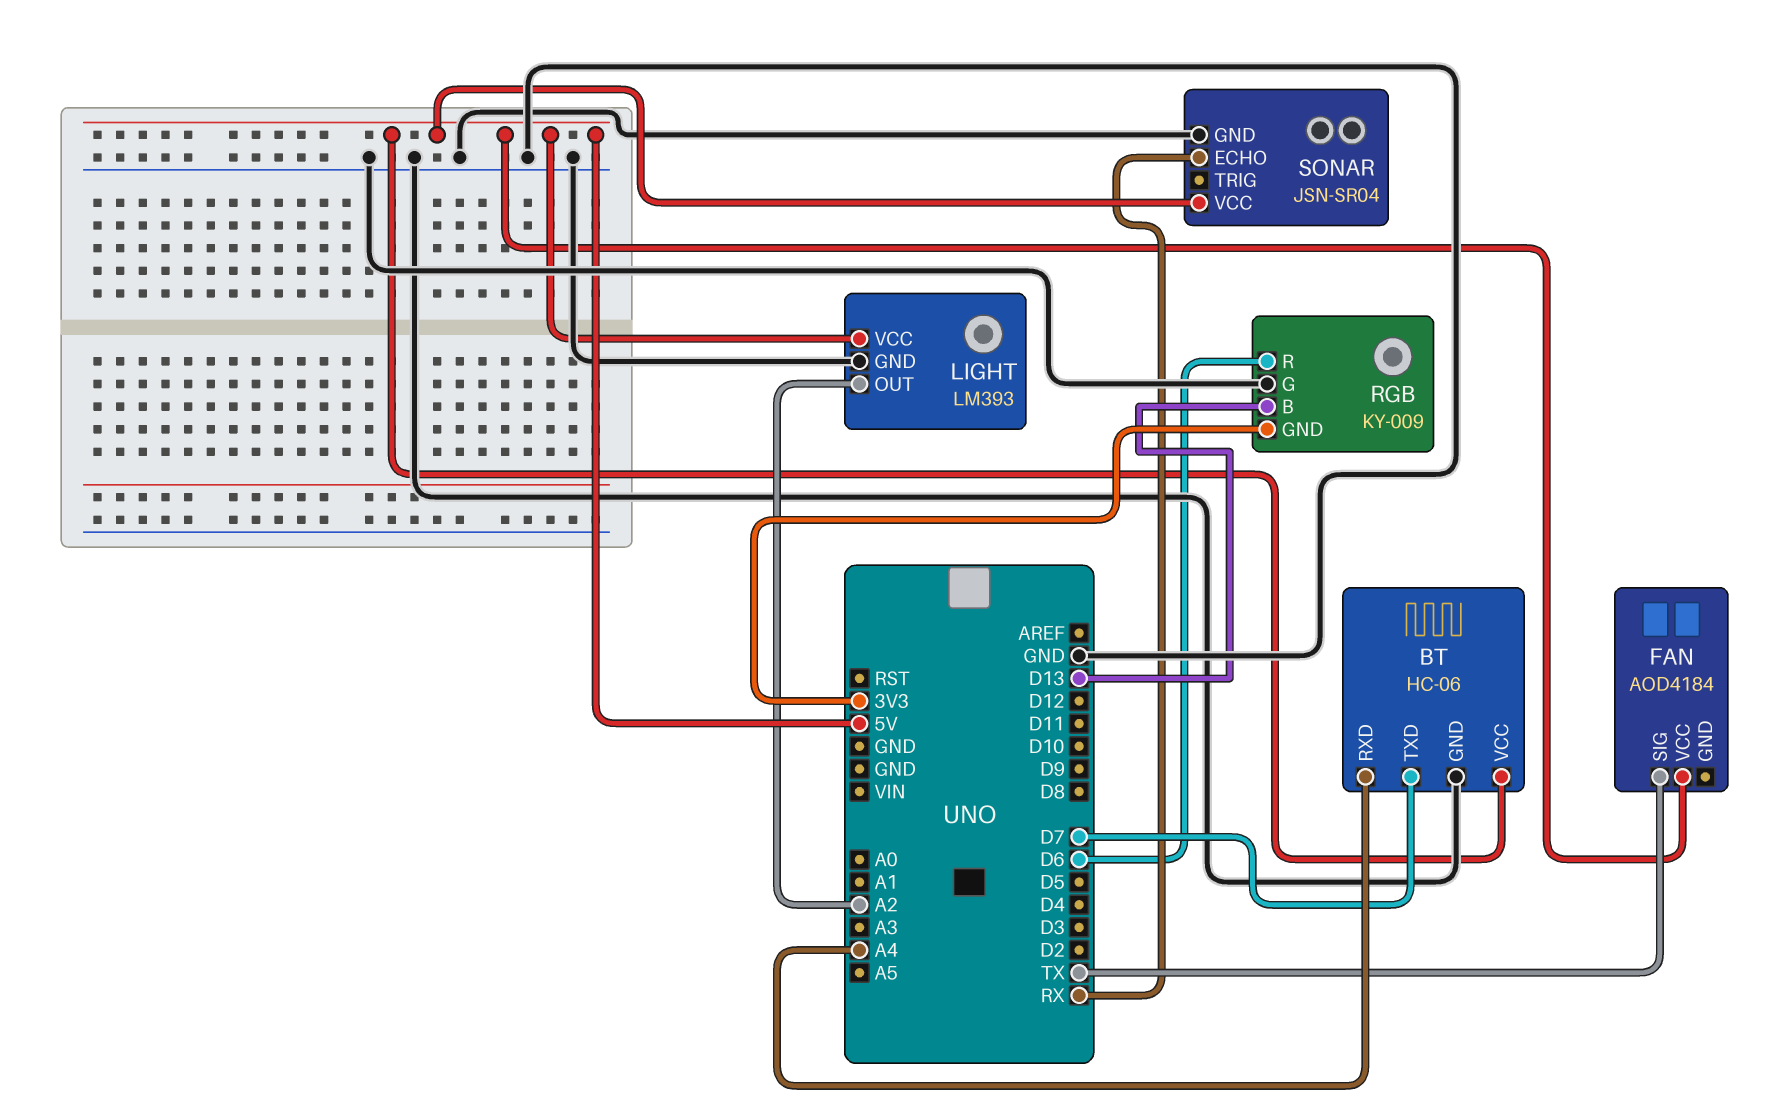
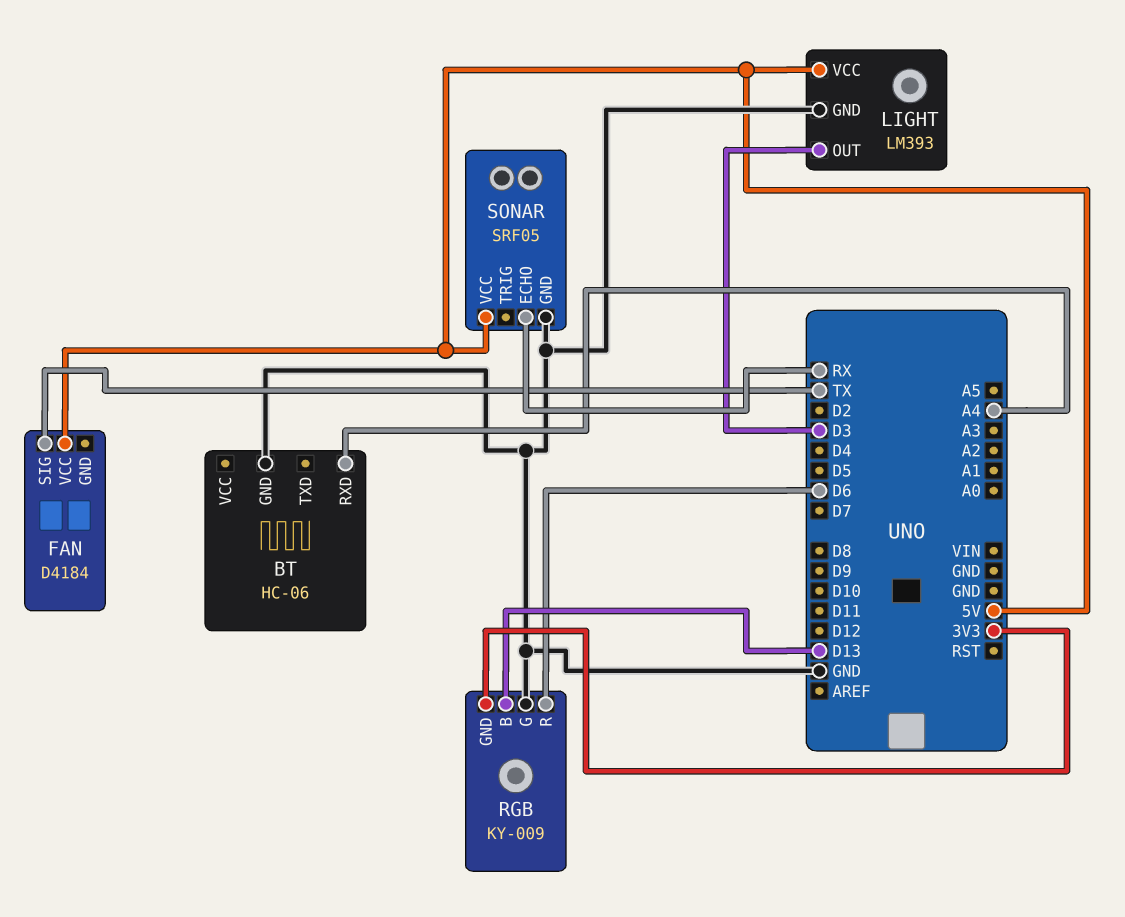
BT pin TXD: D7 -> none
BT pin VCC: 5V -> none
FAN: AOD4184 -> D4184
LIGHT pin OUT: A2 -> D3
SONAR: JSN-SR04 -> SRF05

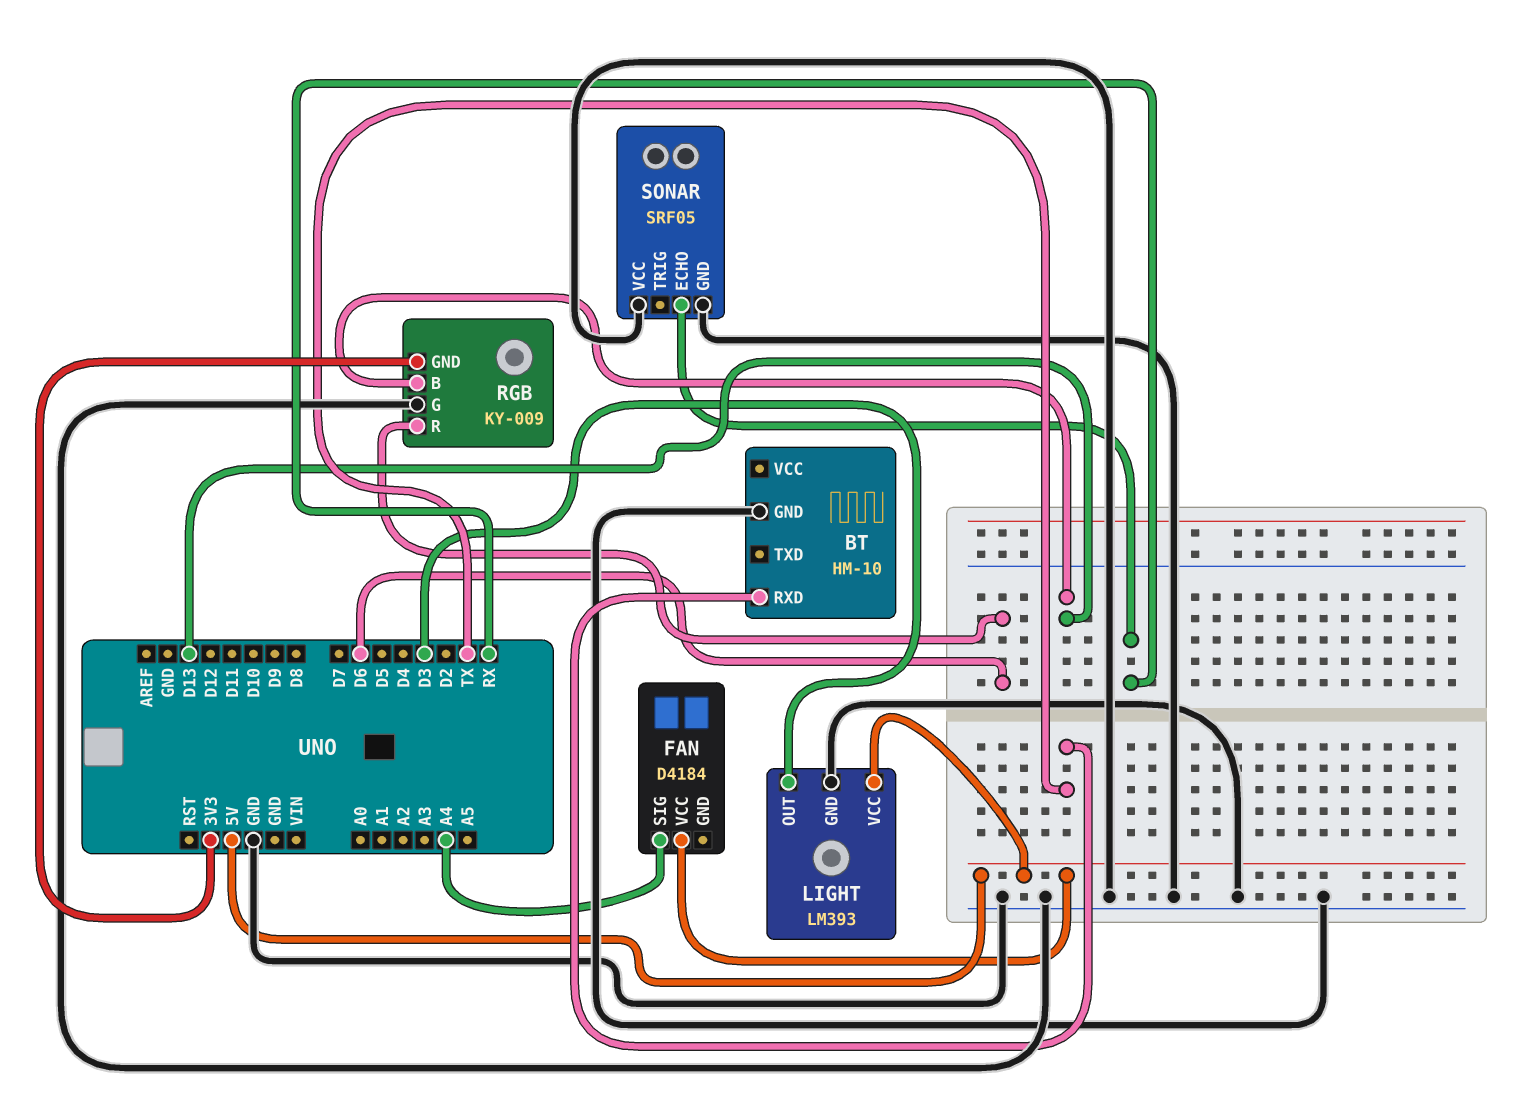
BT: HC-06 -> HM-10
BT pin RXD: A4 -> TX
FAN pin SIG: TX -> A4
SONAR pin VCC: 5V -> GND

